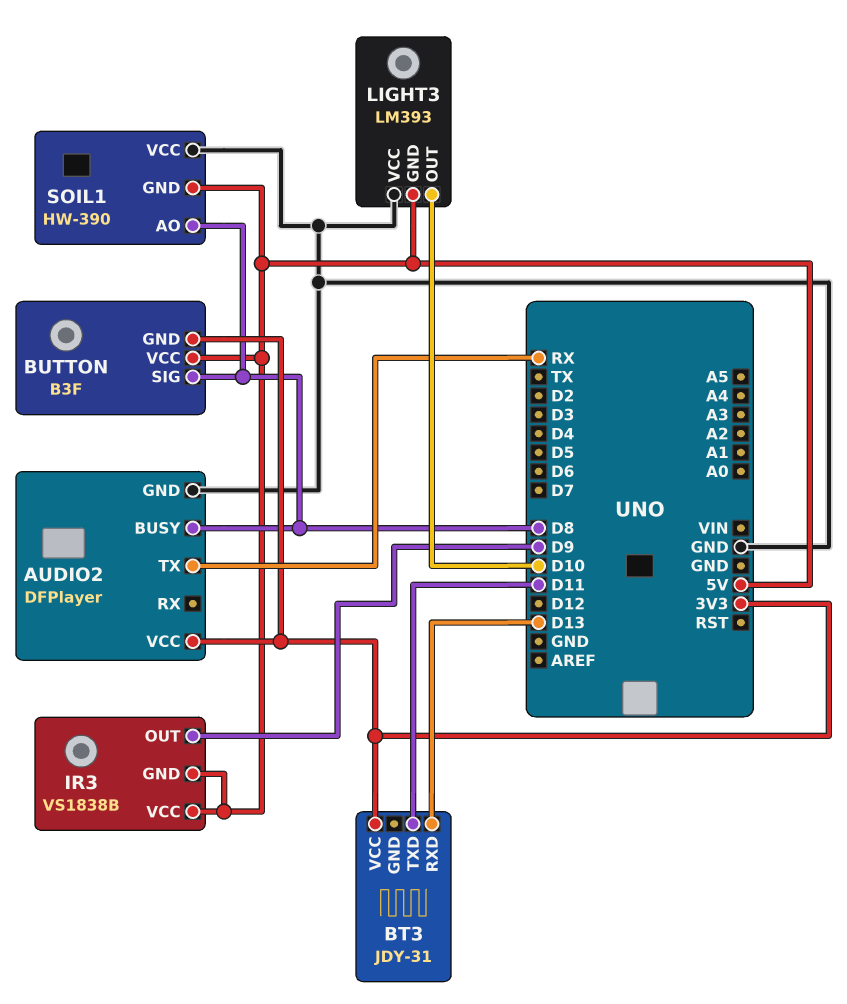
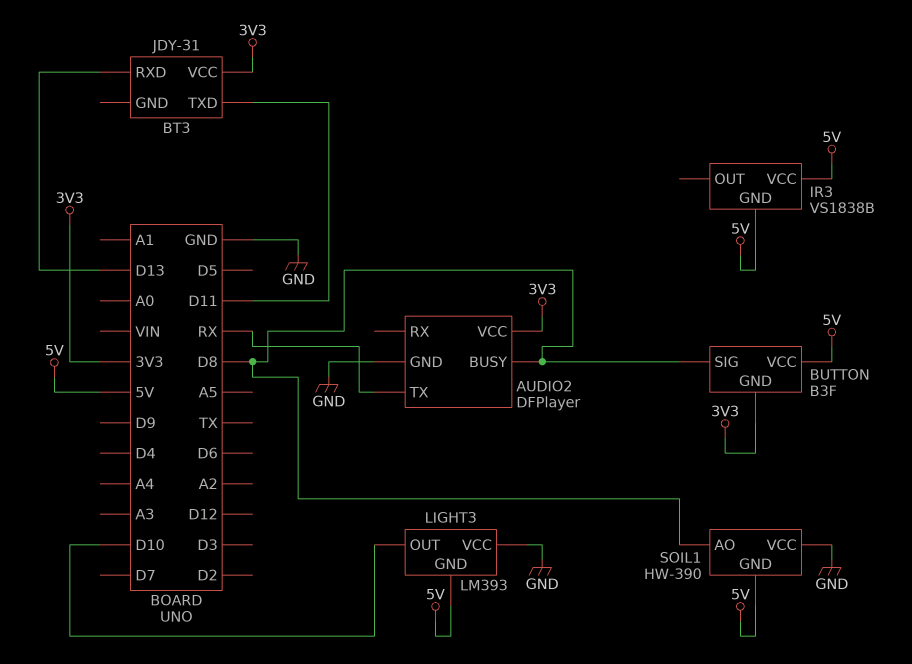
IR3 pin OUT: D9 -> none

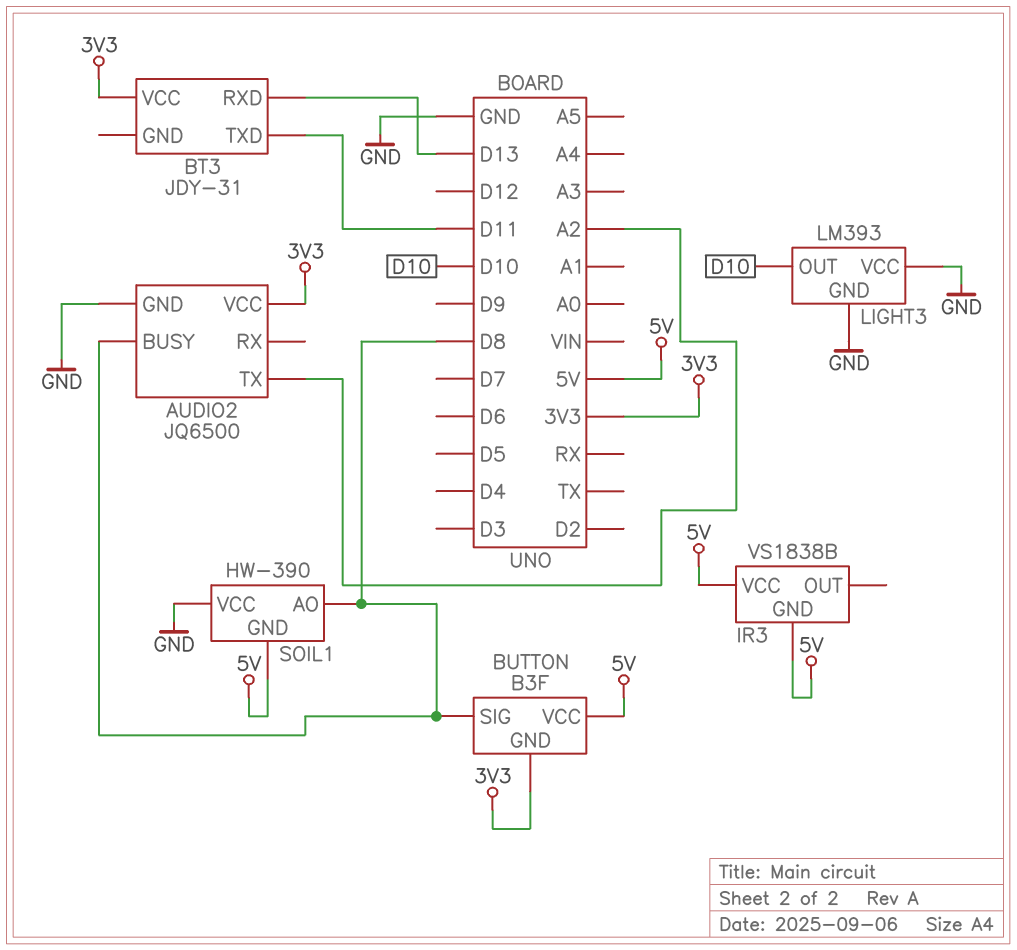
AUDIO2: DFPlayer -> JQ6500
AUDIO2 pin TX: RX -> A2
LIGHT3 pin GND: 5V -> GND

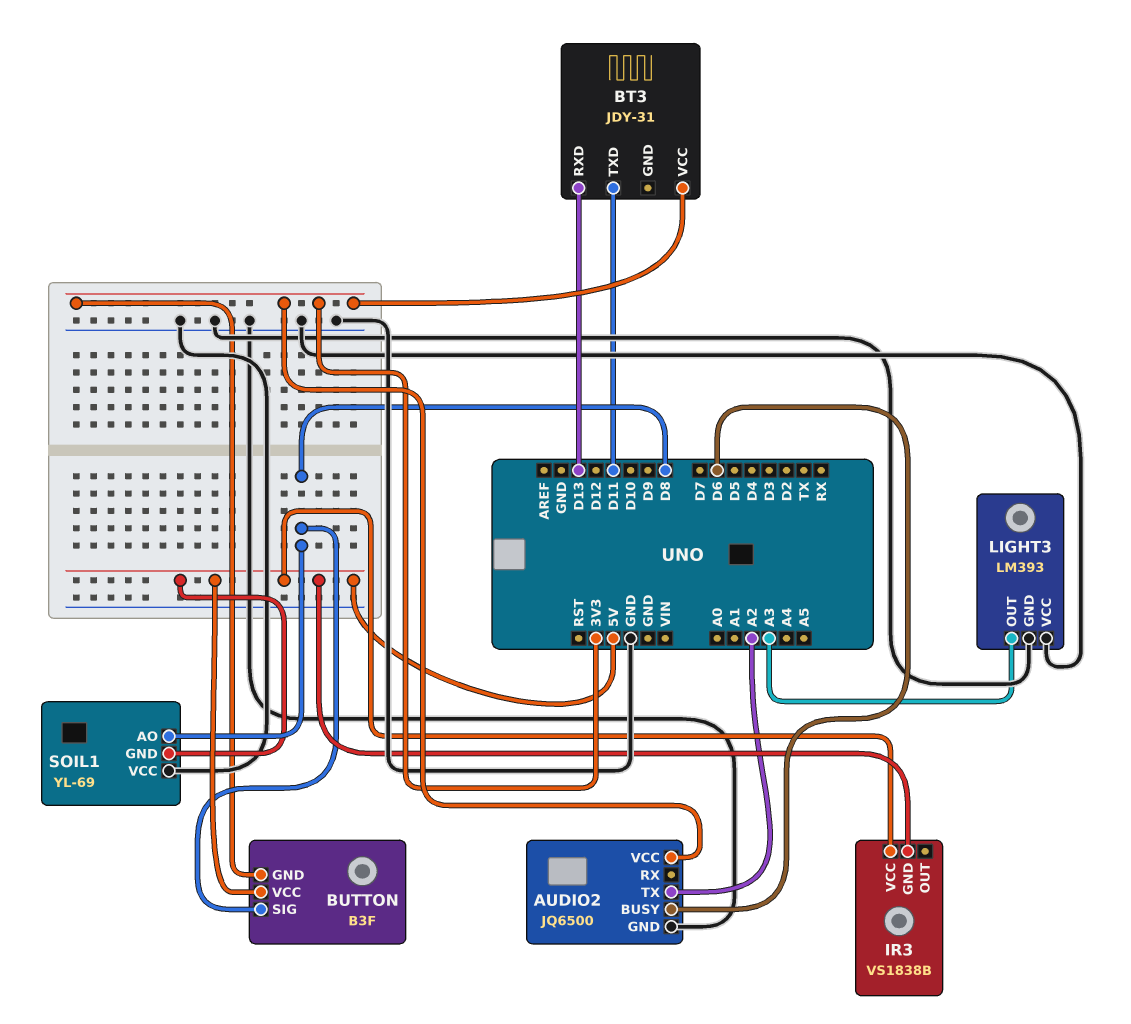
AUDIO2 pin BUSY: D8 -> D6
LIGHT3 pin OUT: D10 -> A3
SOIL1: HW-390 -> YL-69

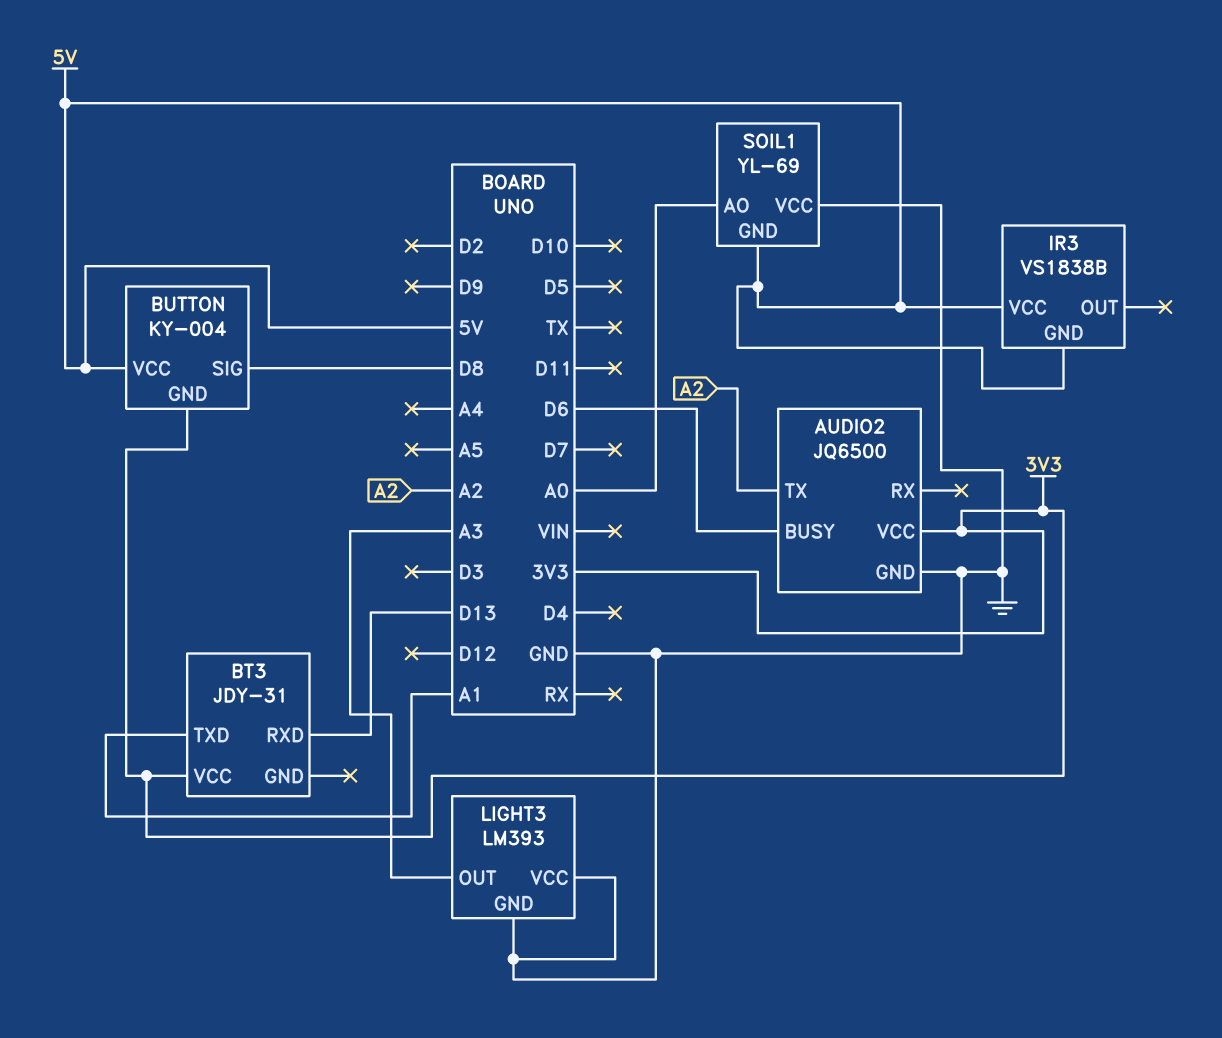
BT3 pin TXD: D11 -> A1
BUTTON: B3F -> KY-004
SOIL1 pin AO: D8 -> A0

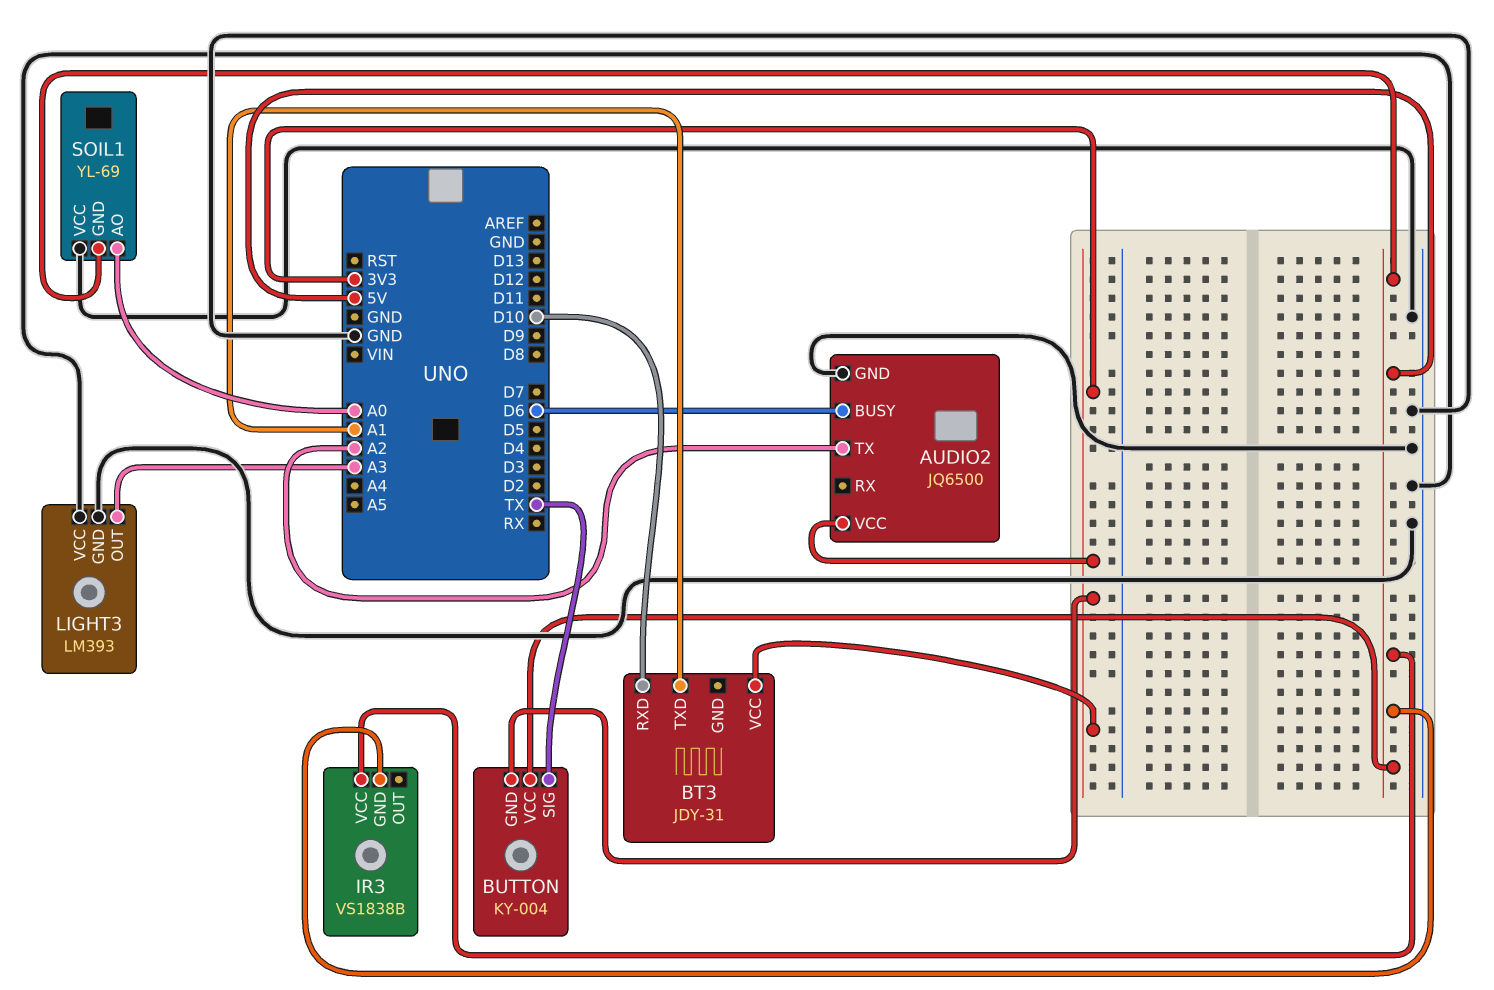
BT3 pin RXD: D13 -> D10
BUTTON pin SIG: D8 -> TX

